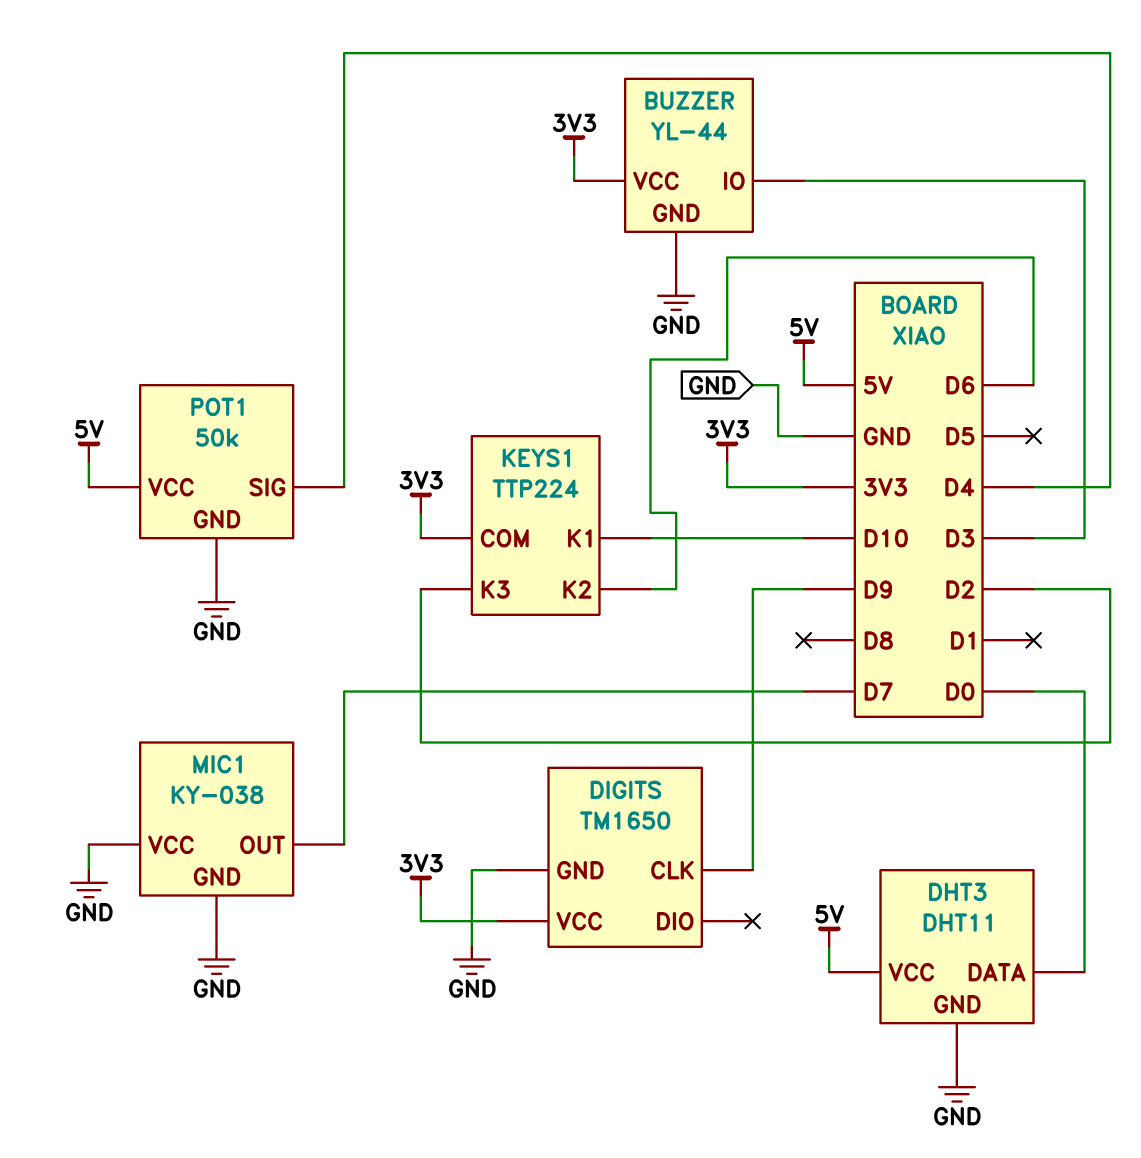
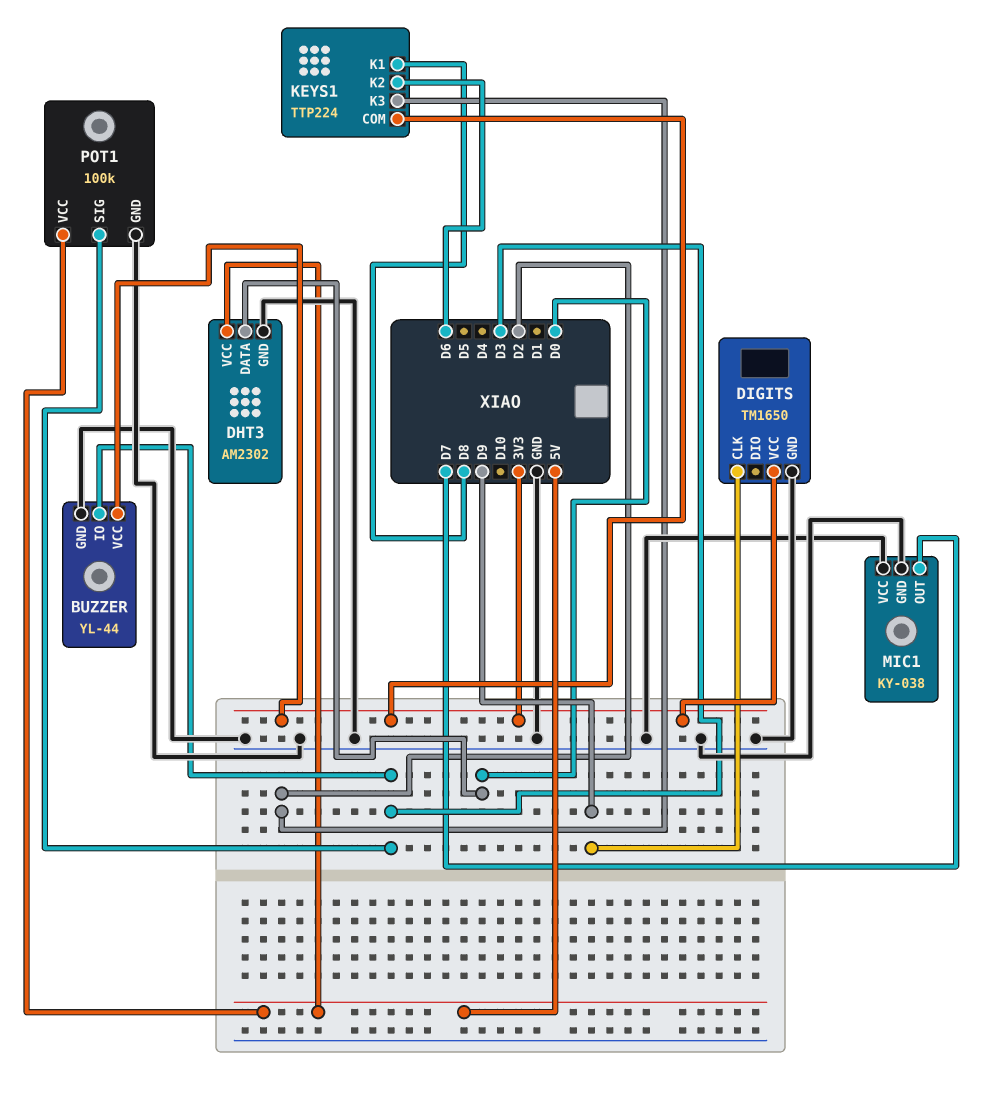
DHT3: DHT11 -> AM2302
KEYS1 pin K1: D10 -> D8
POT1: 50k -> 100k
POT1 pin SIG: D4 -> D3

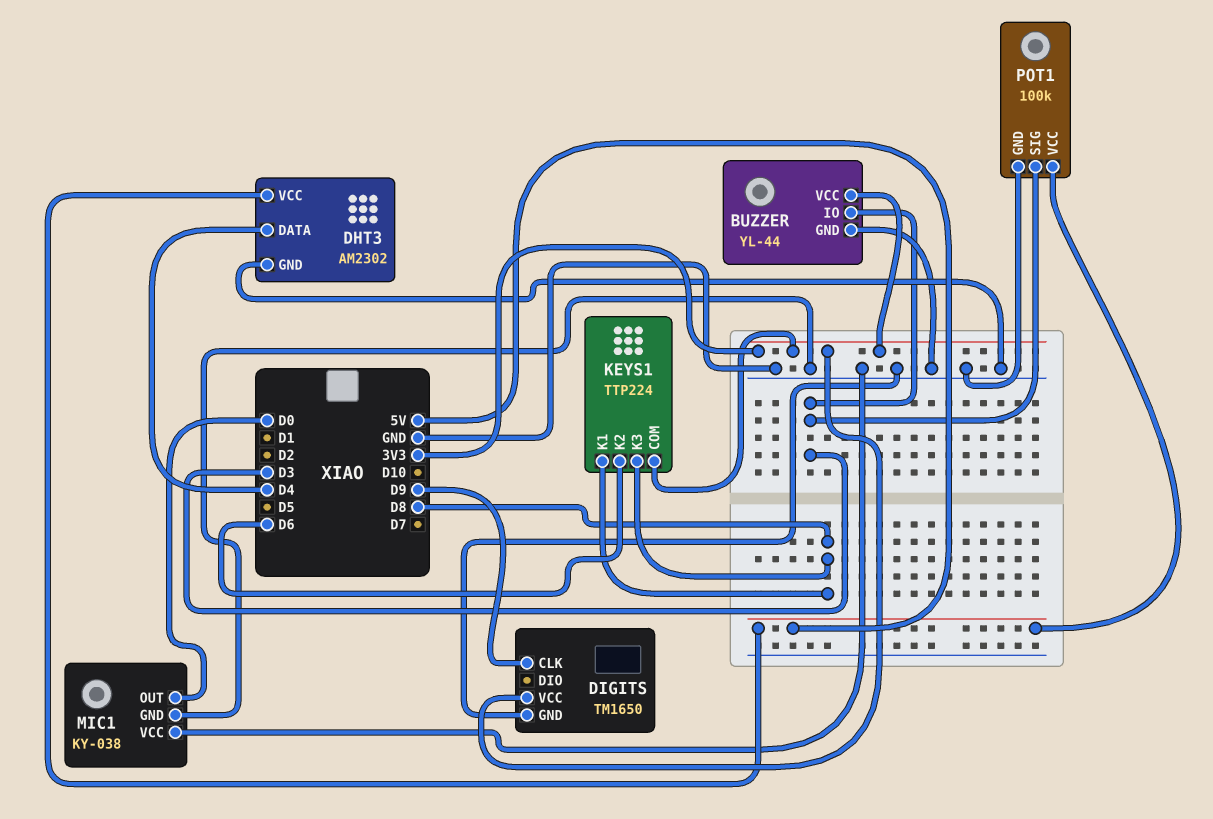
DHT3 pin DATA: D0 -> D4
KEYS1 pin K3: D2 -> D8
MIC1 pin OUT: D7 -> D0

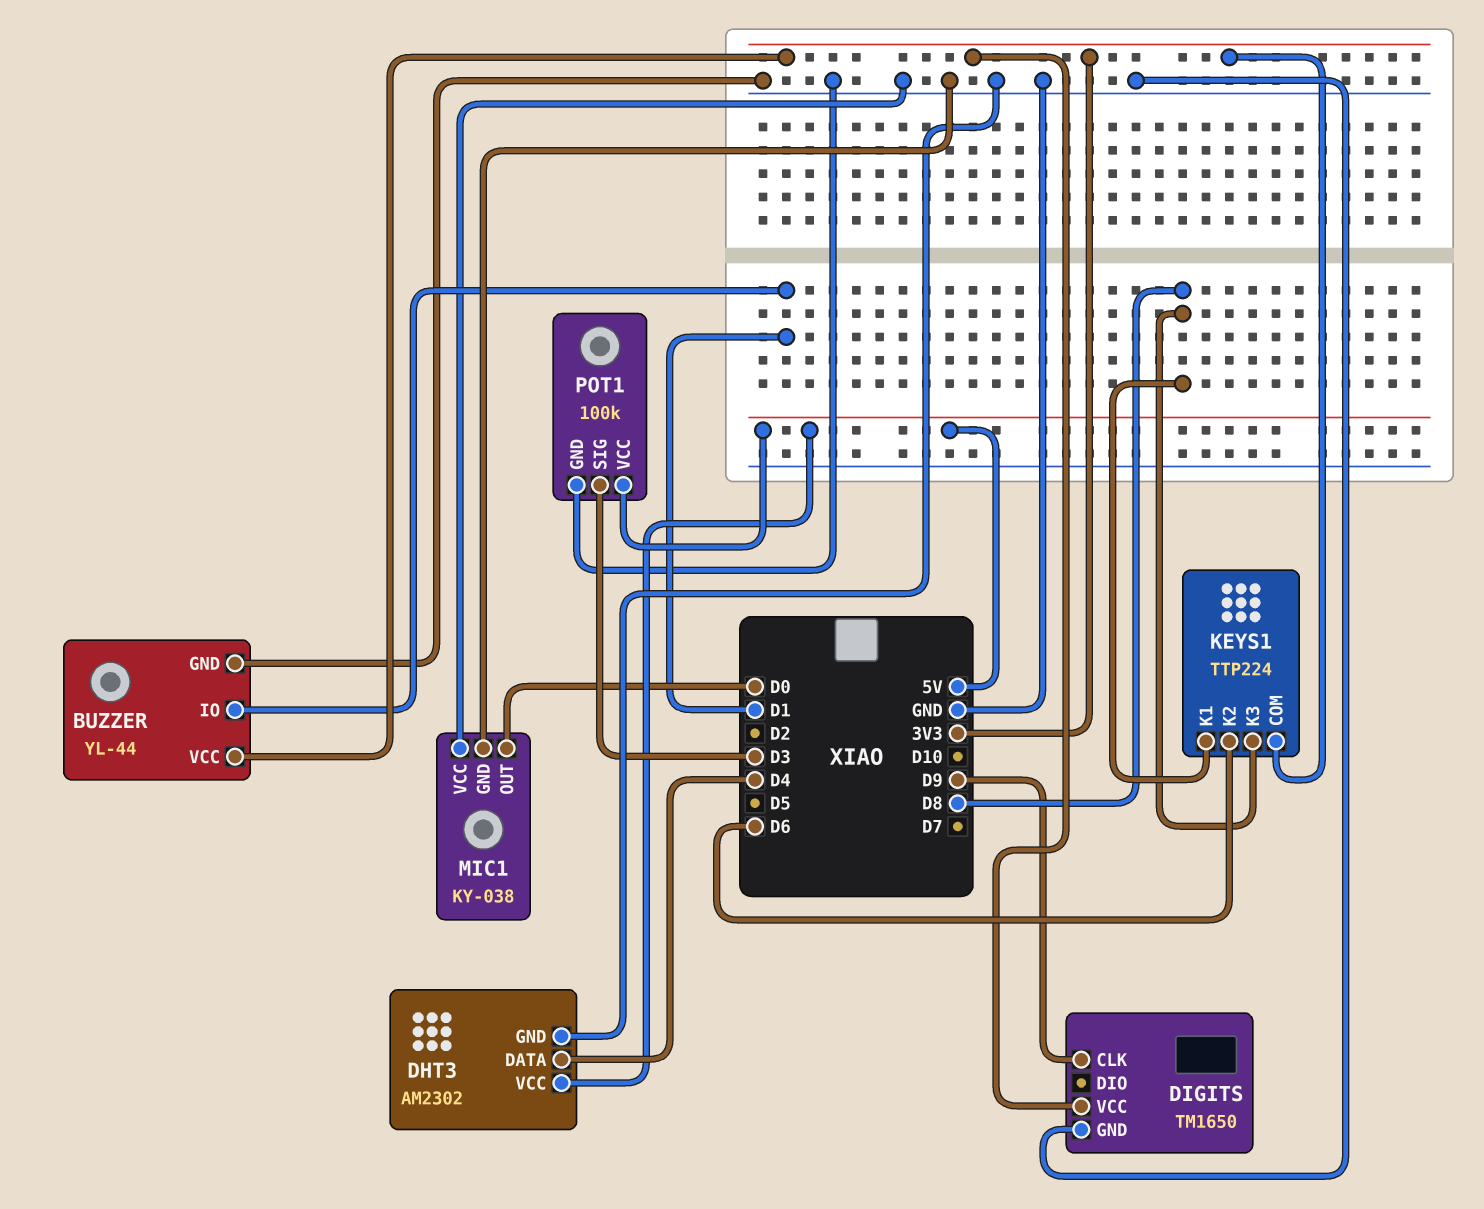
BUZZER pin IO: D3 -> D1

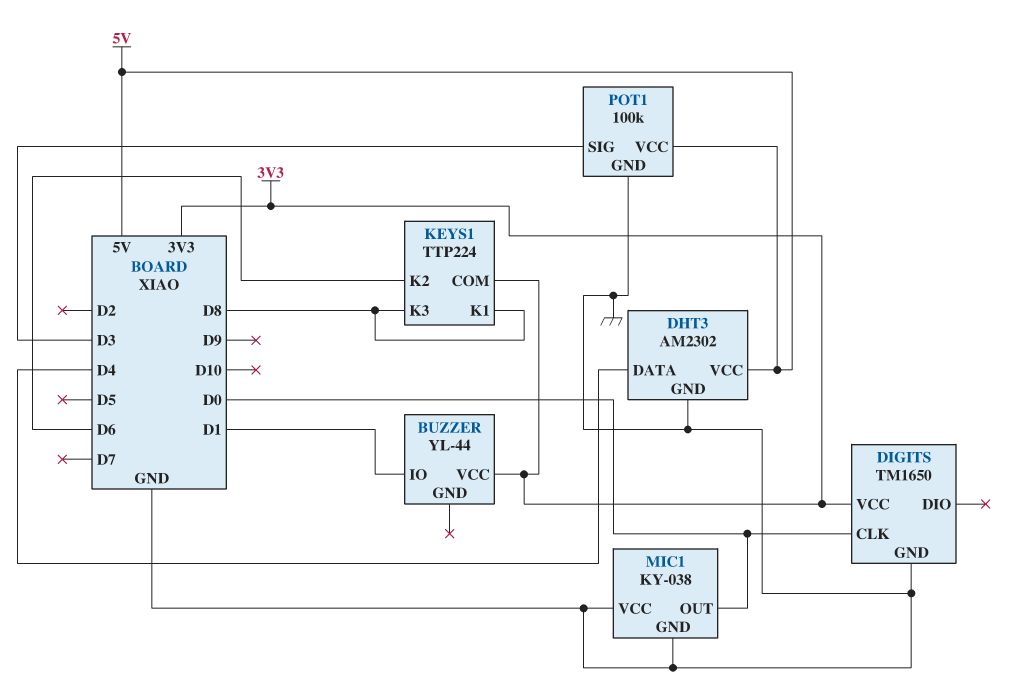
BUZZER pin GND: GND -> none
DIGITS pin CLK: D9 -> D0

